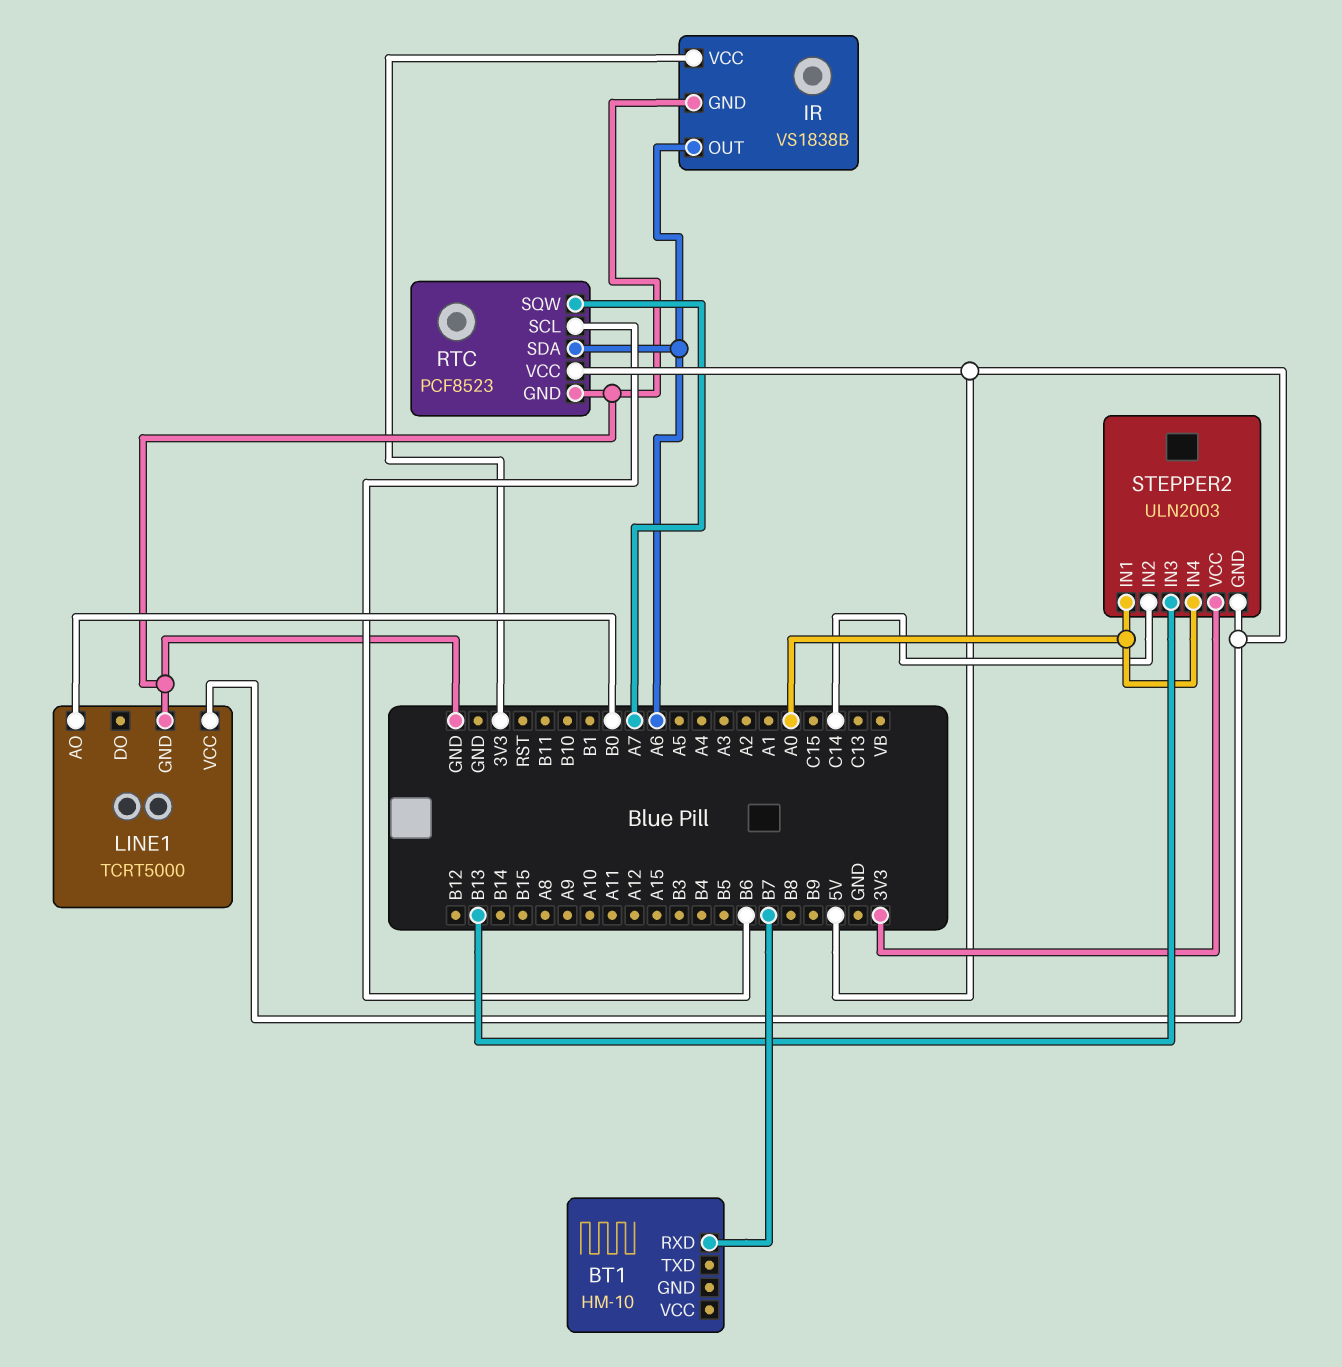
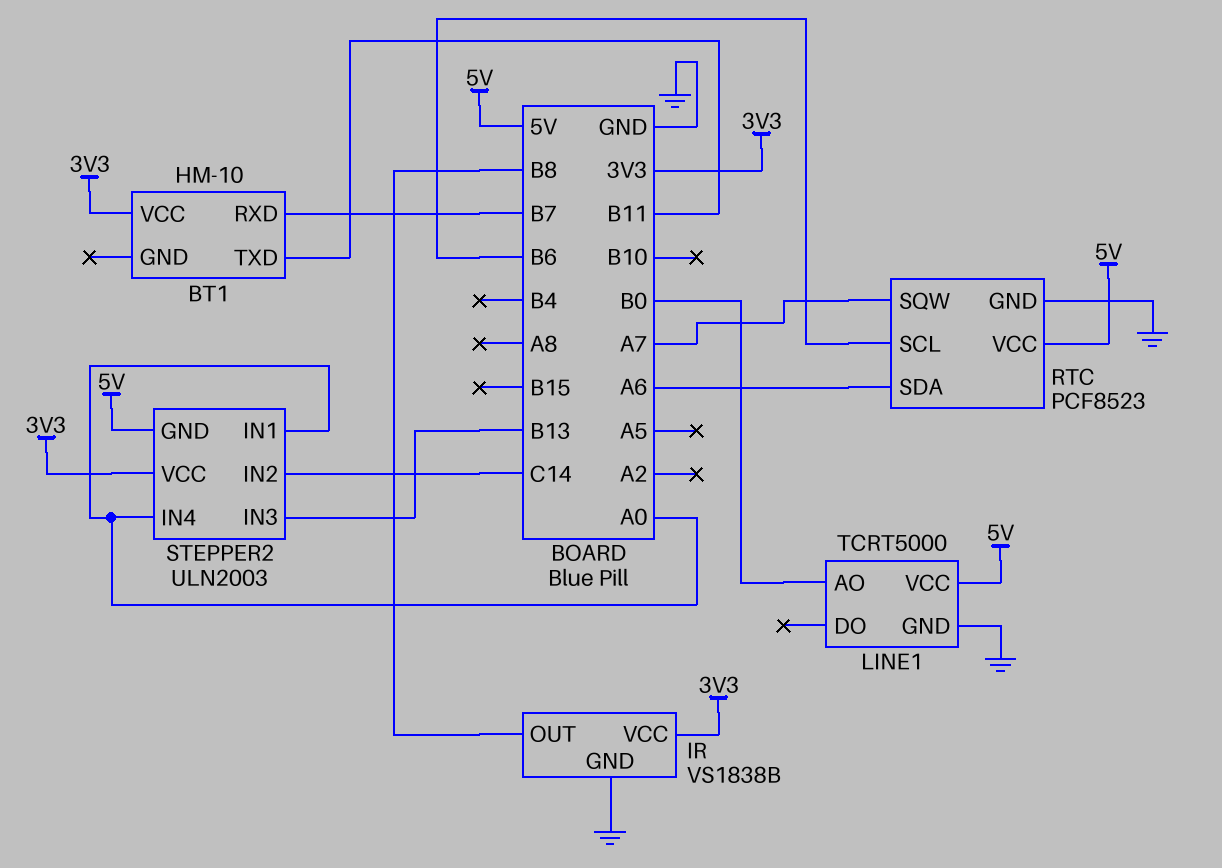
BT1 pin TXD: none -> B11
BT1 pin VCC: none -> 3V3
IR pin OUT: A6 -> B8

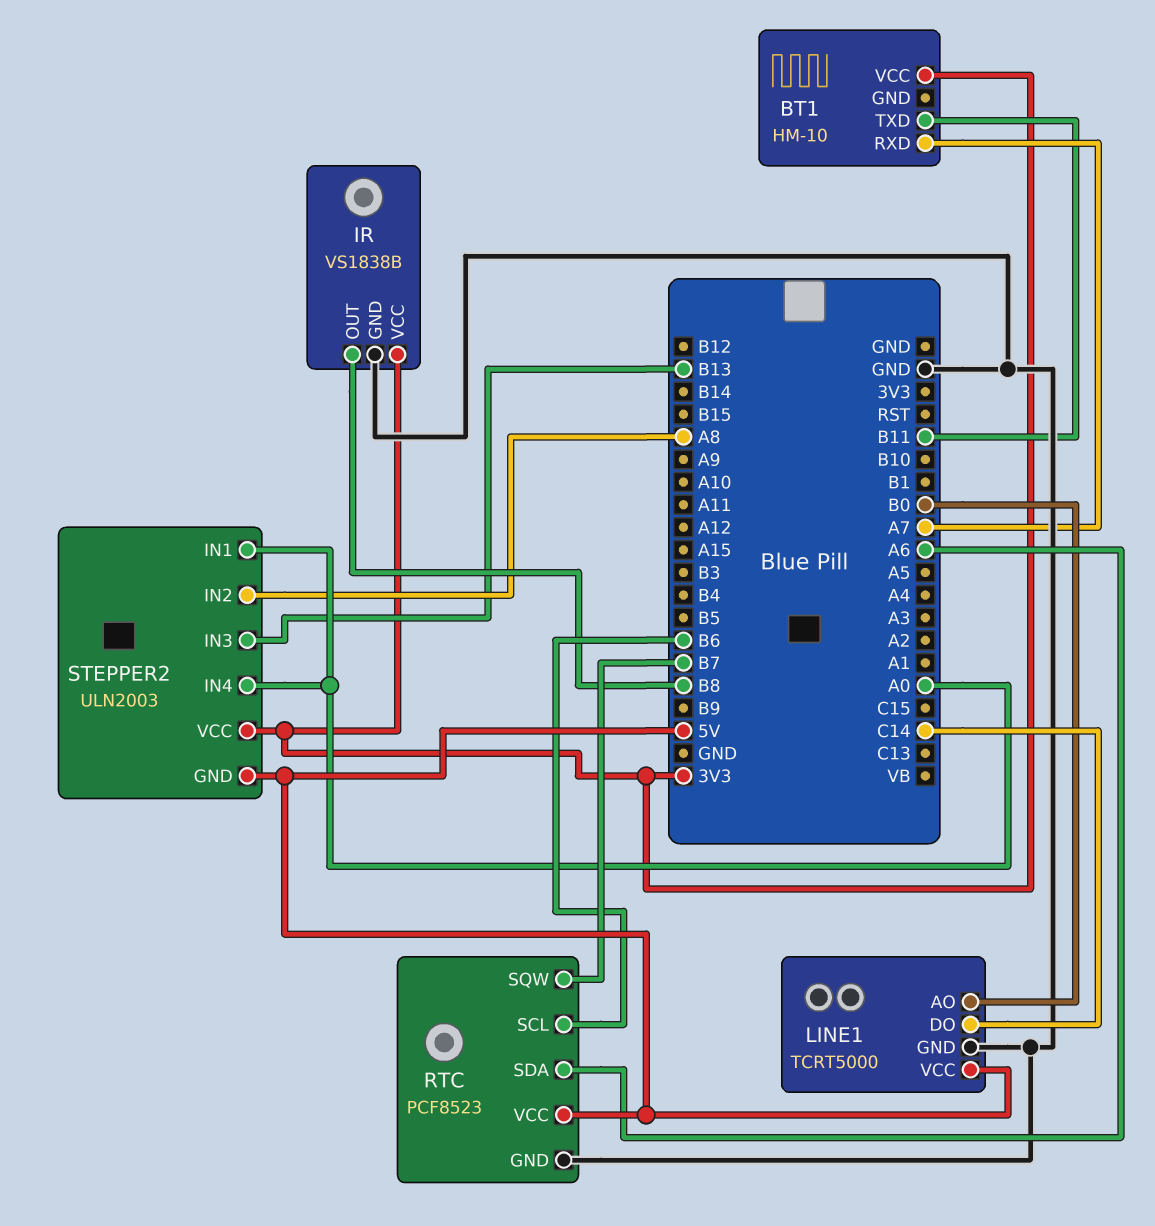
BT1 pin RXD: B7 -> A7
LINE1 pin DO: none -> C14
RTC pin SQW: A7 -> B7
STEPPER2 pin IN2: C14 -> A8

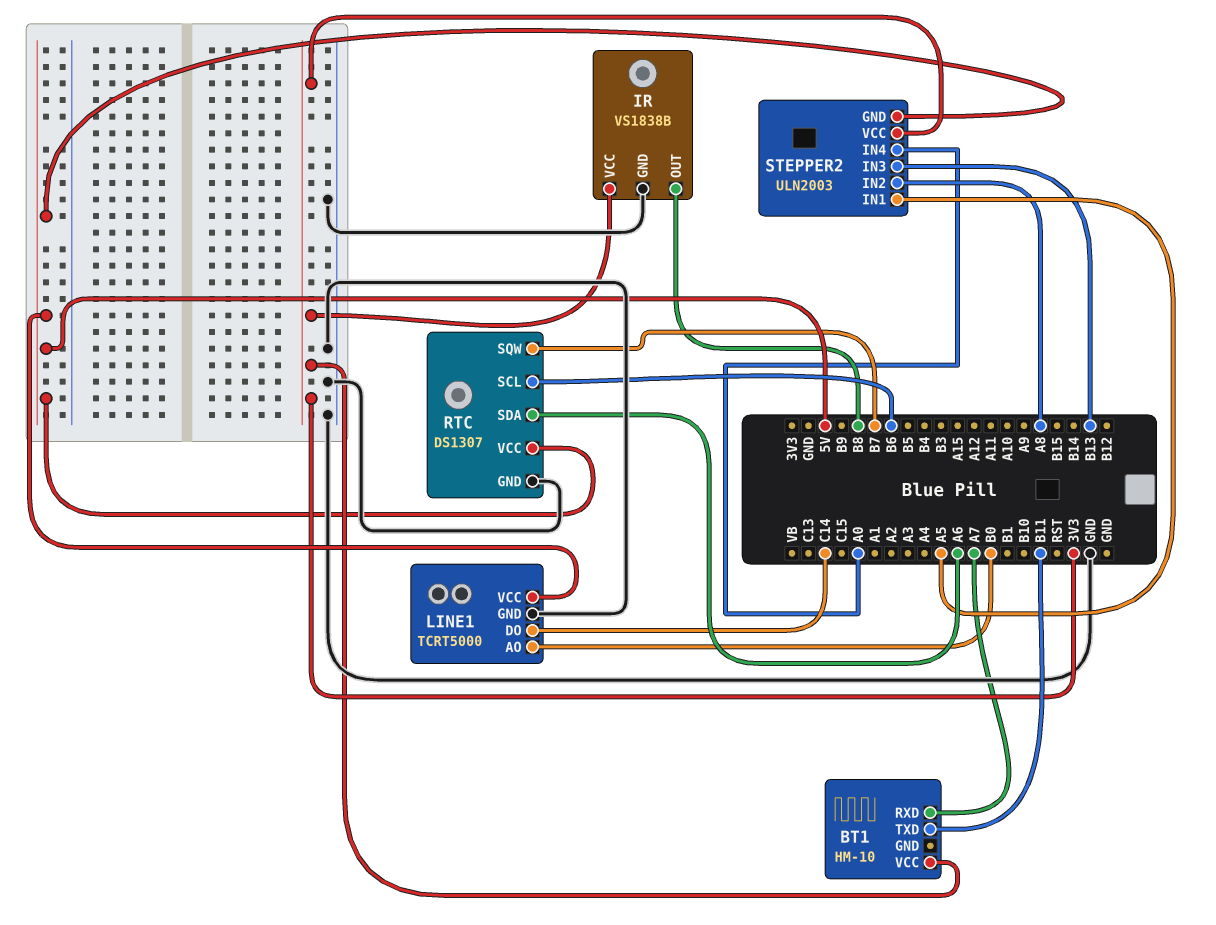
RTC: PCF8523 -> DS1307
STEPPER2 pin IN1: A0 -> A5

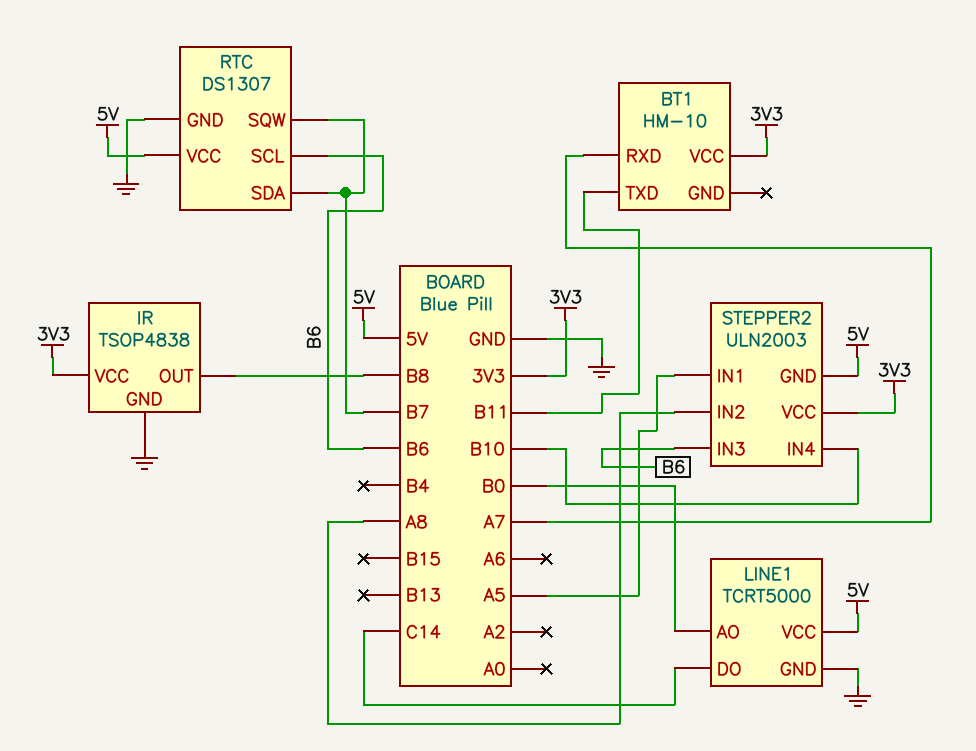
IR: VS1838B -> TSOP4838
RTC pin SDA: A6 -> B7
STEPPER2 pin IN3: B13 -> B6
STEPPER2 pin IN4: A0 -> B10

